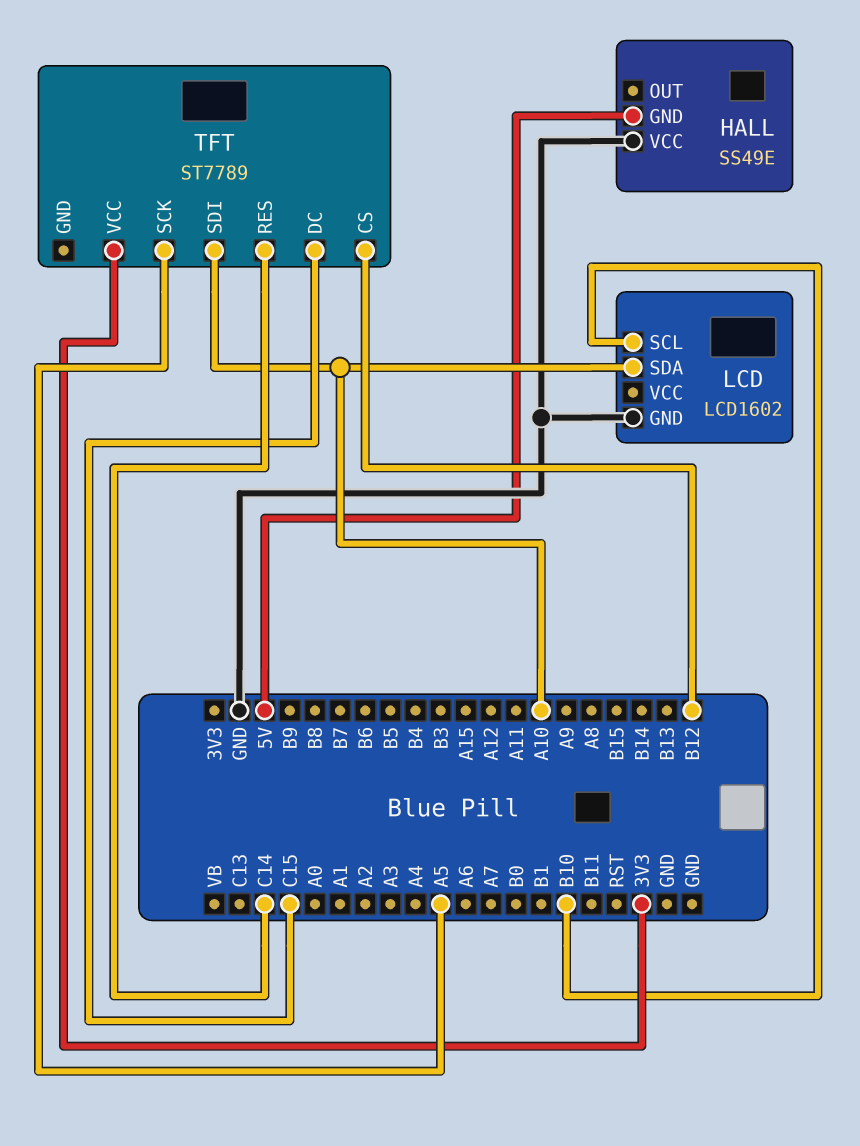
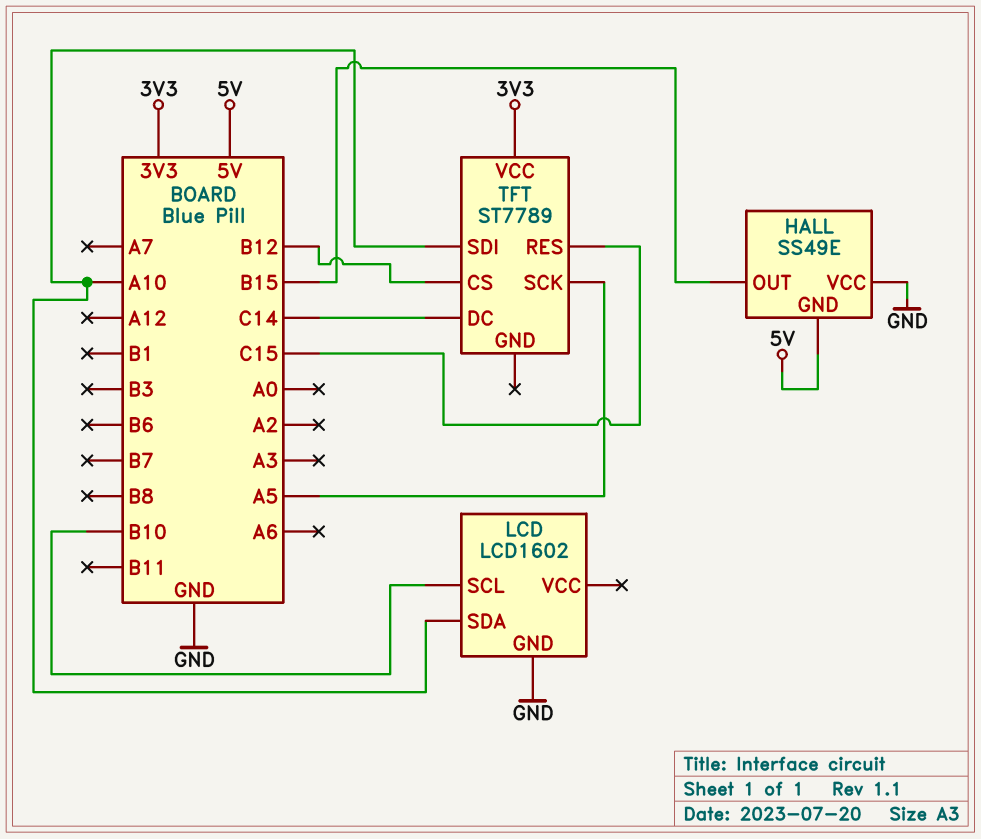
HALL pin OUT: none -> B15
TFT pin DC: C15 -> C14
TFT pin RES: C14 -> C15

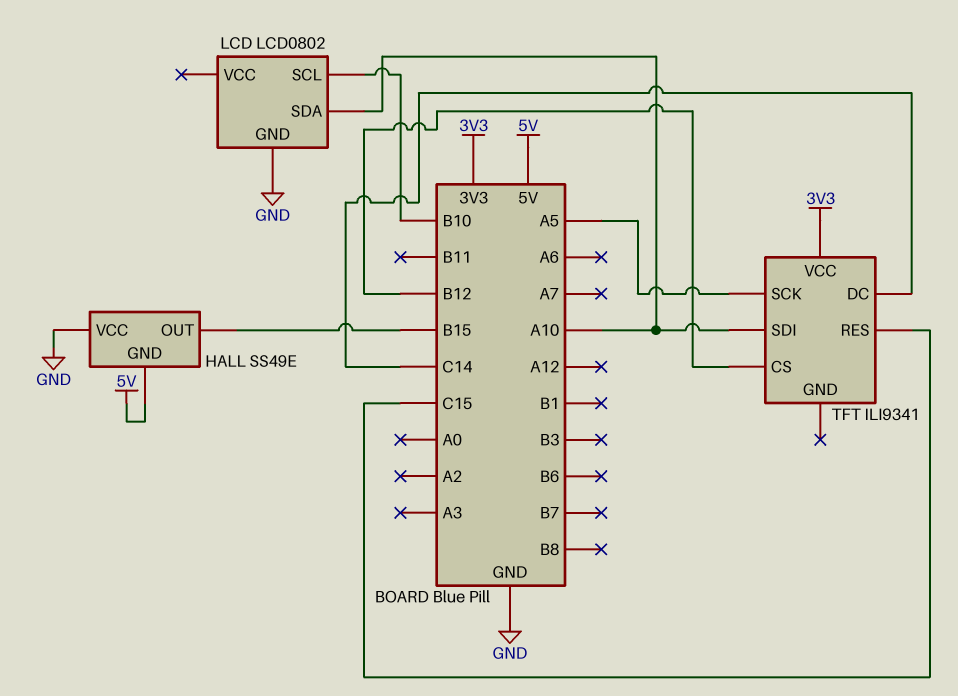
LCD: LCD1602 -> LCD0802
TFT: ST7789 -> ILI9341

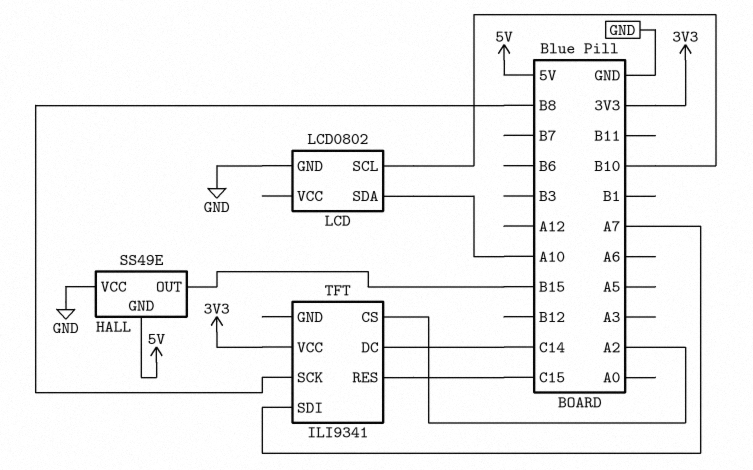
TFT pin CS: B12 -> A2
TFT pin SCK: A5 -> B8
TFT pin SDI: A10 -> A7

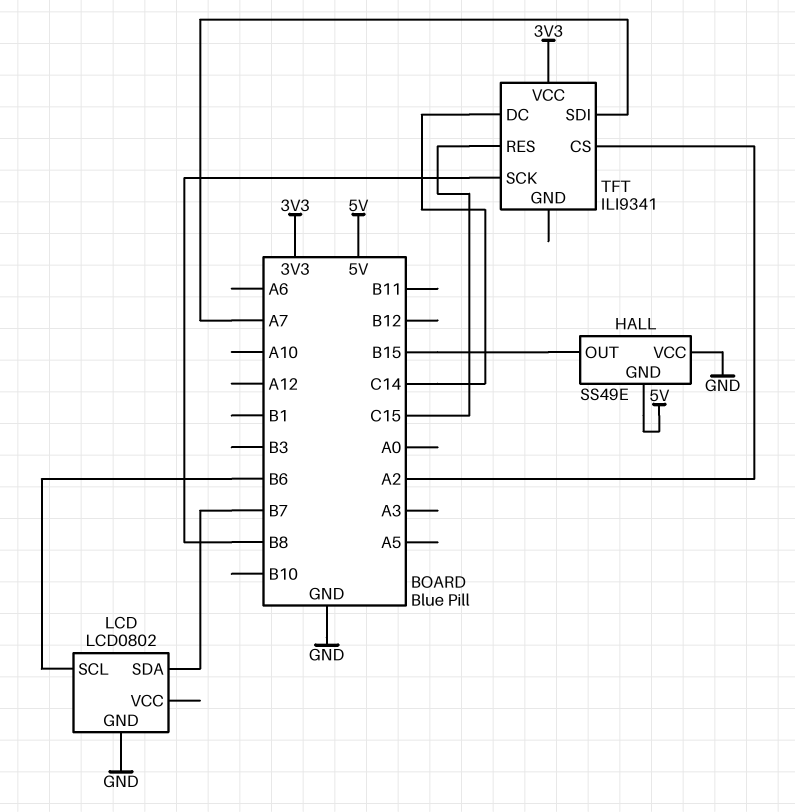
LCD pin SCL: B10 -> B6
LCD pin SDA: A10 -> B7

